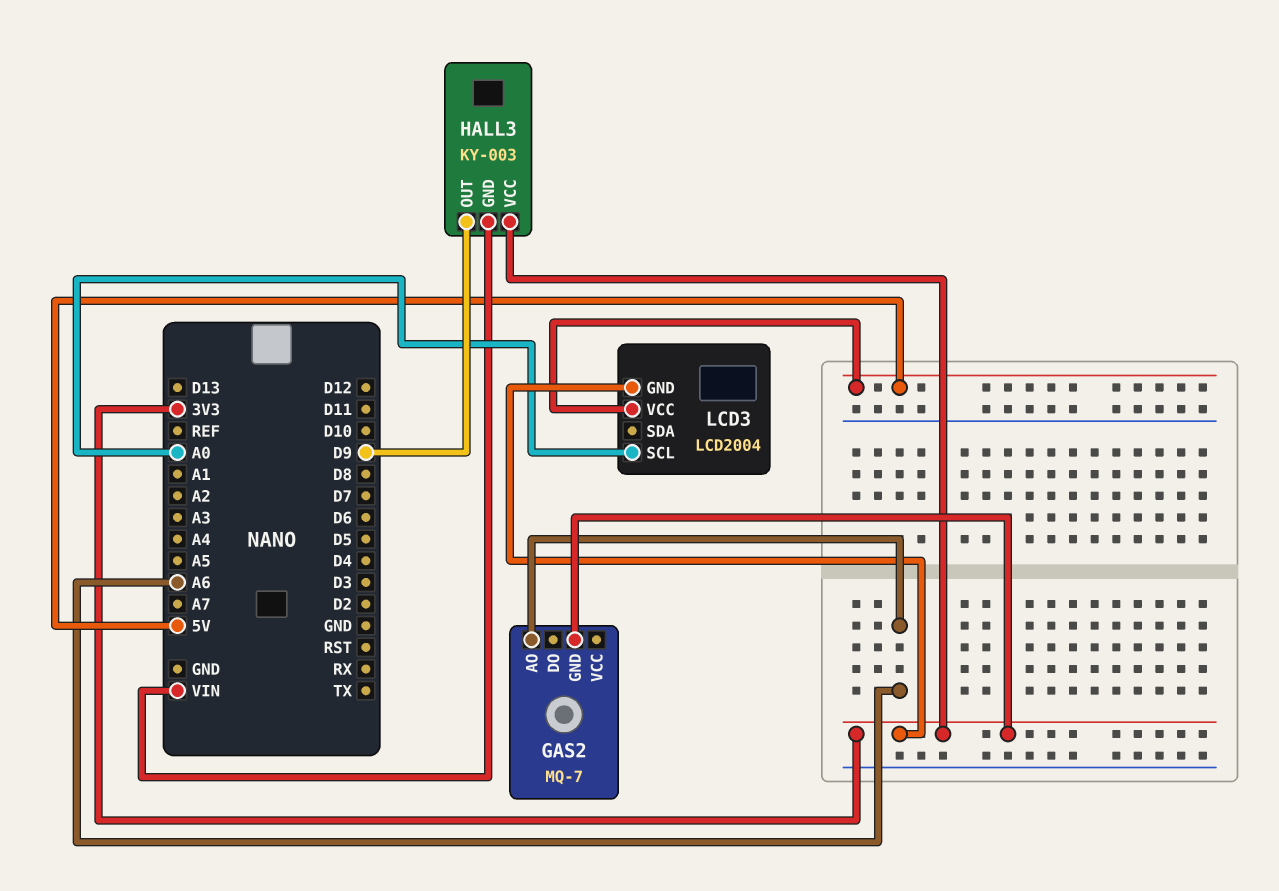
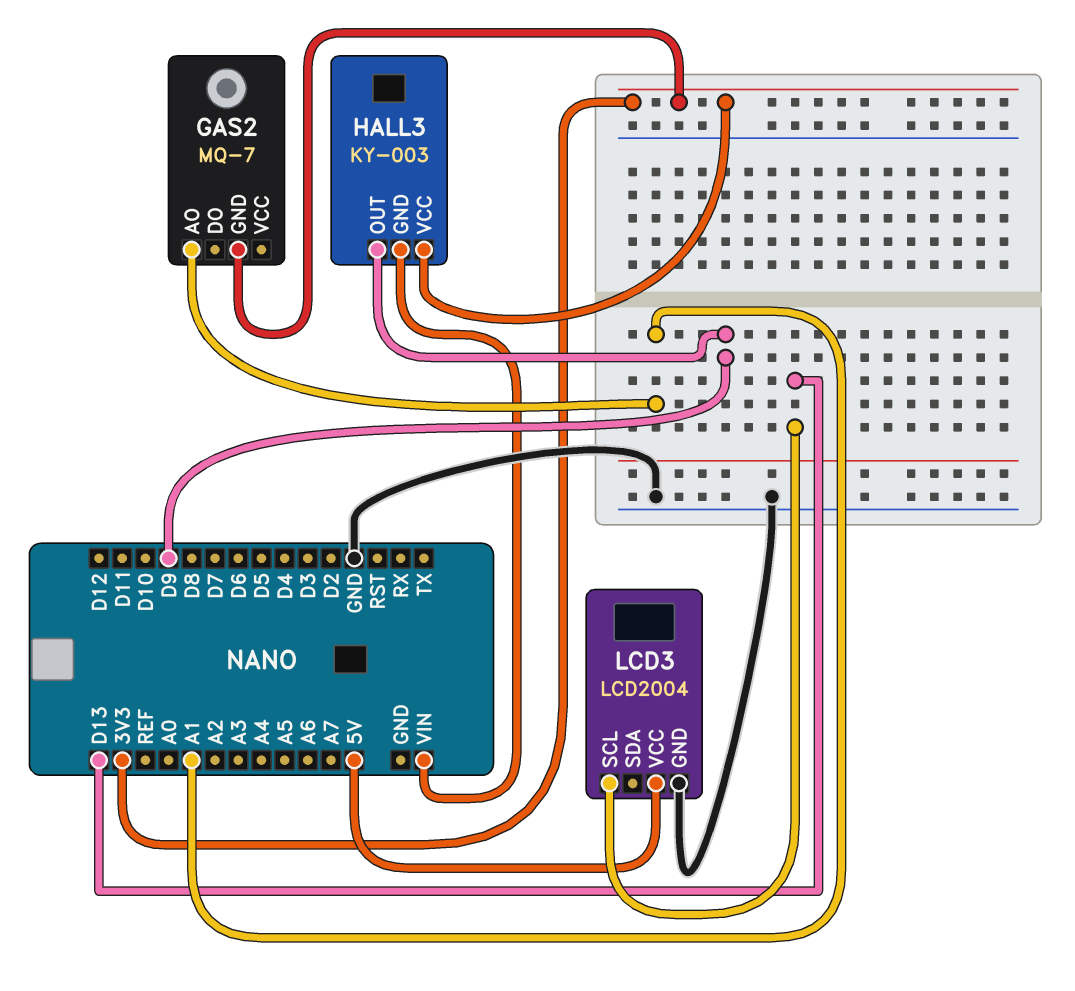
GAS2 pin AO: A6 -> A1
LCD3 pin GND: 3V3 -> GND
LCD3 pin SCL: A0 -> D13

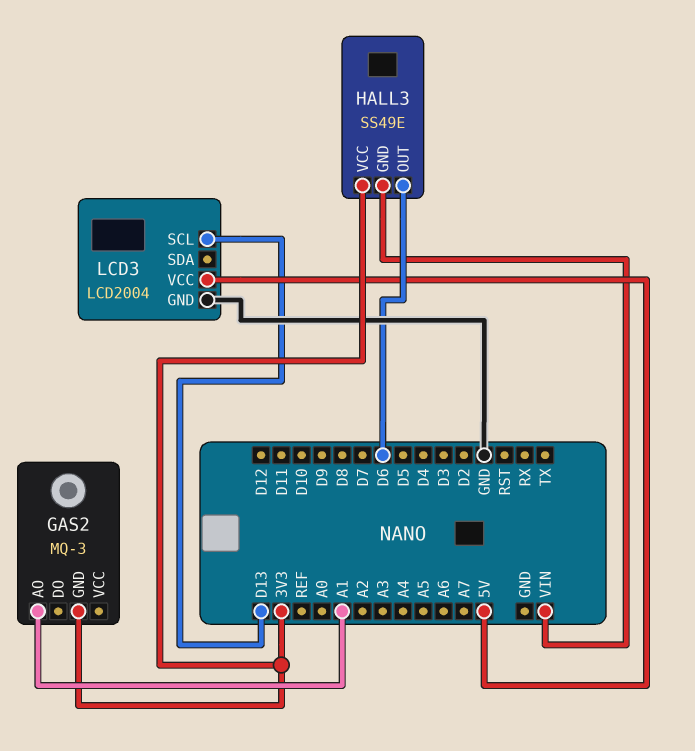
GAS2: MQ-7 -> MQ-3
HALL3: KY-003 -> SS49E
HALL3 pin OUT: D9 -> D6

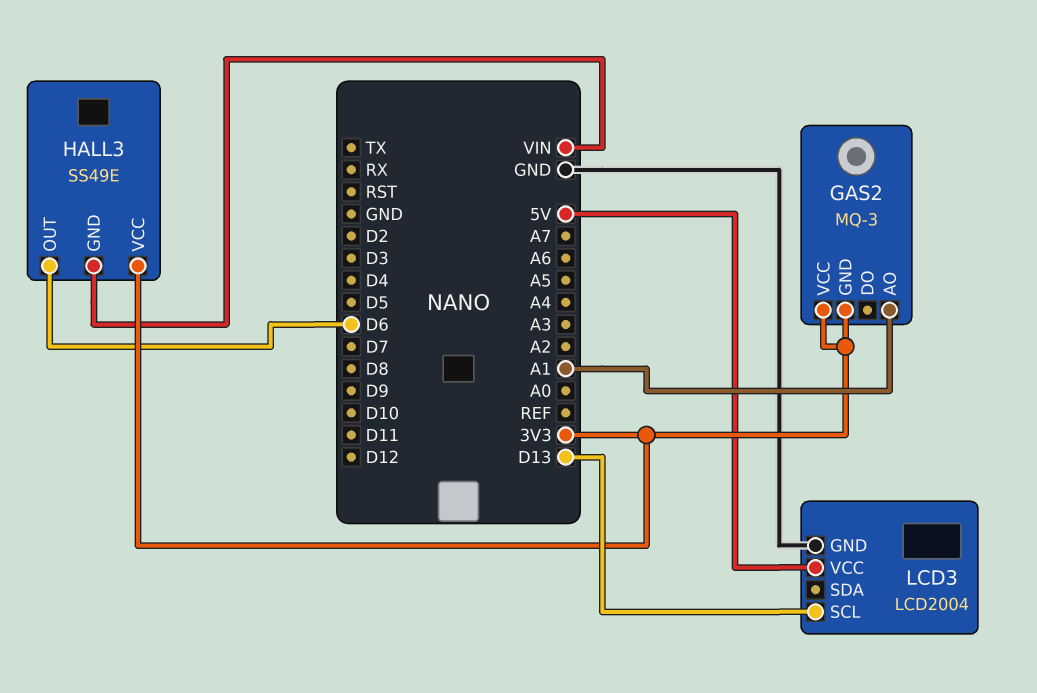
GAS2 pin VCC: none -> 3V3

